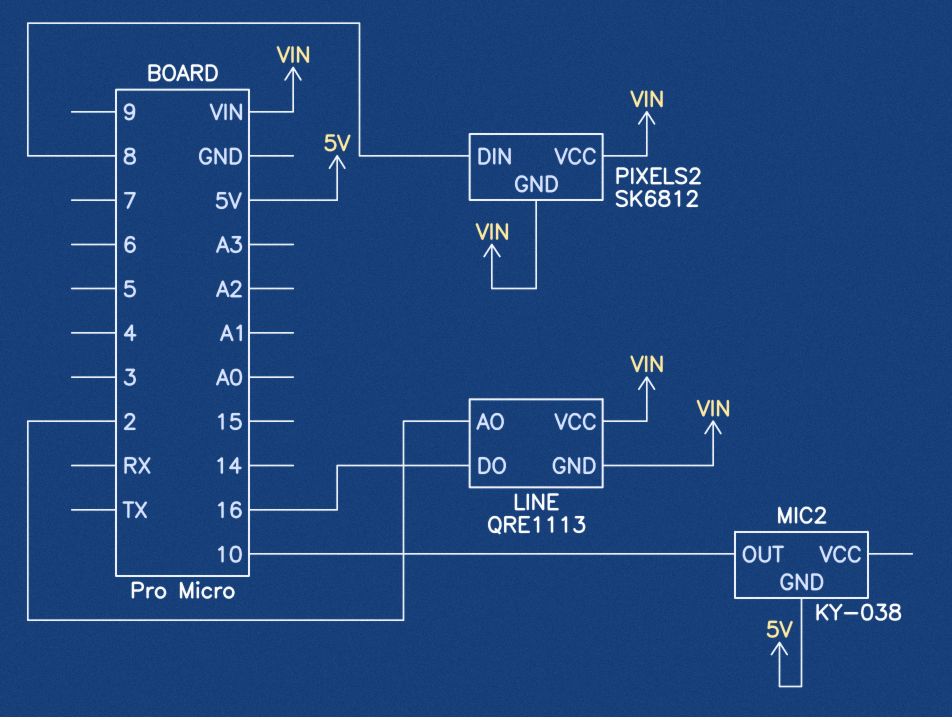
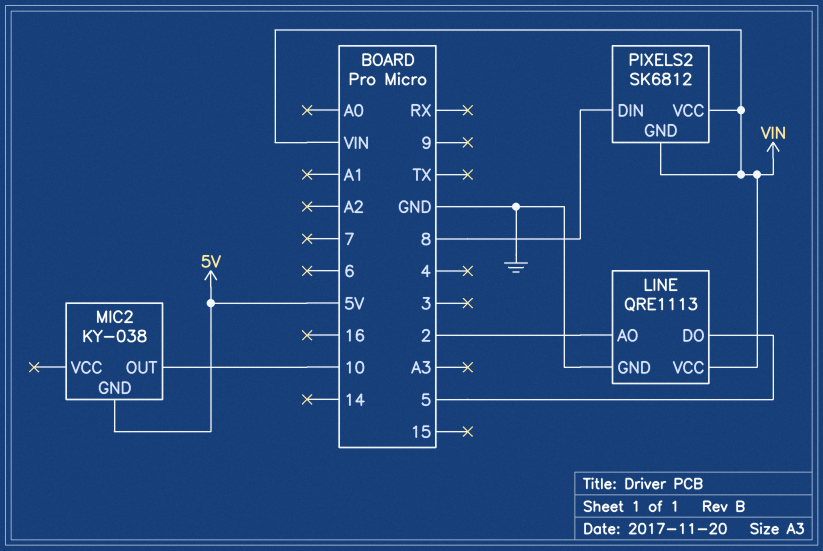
LINE pin DO: 16 -> 5
LINE pin GND: VIN -> GND

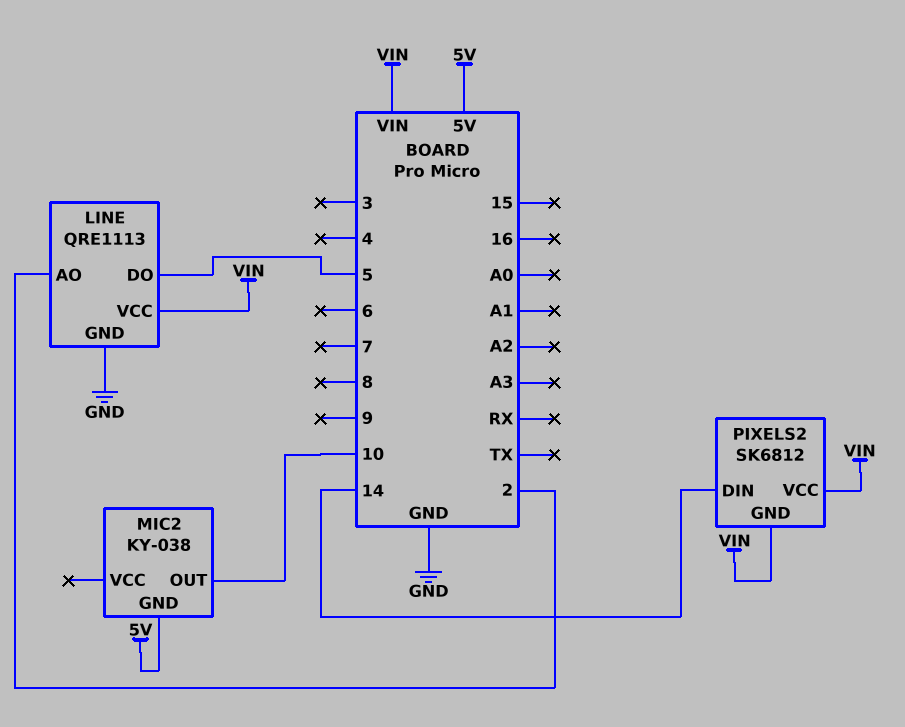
PIXELS2 pin DIN: 8 -> 14

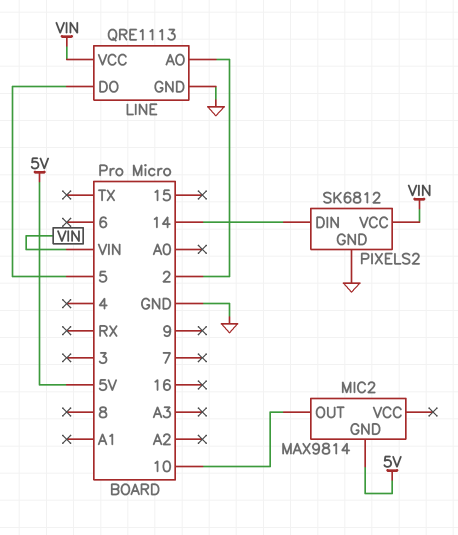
MIC2: KY-038 -> MAX9814
PIXELS2 pin GND: VIN -> GND

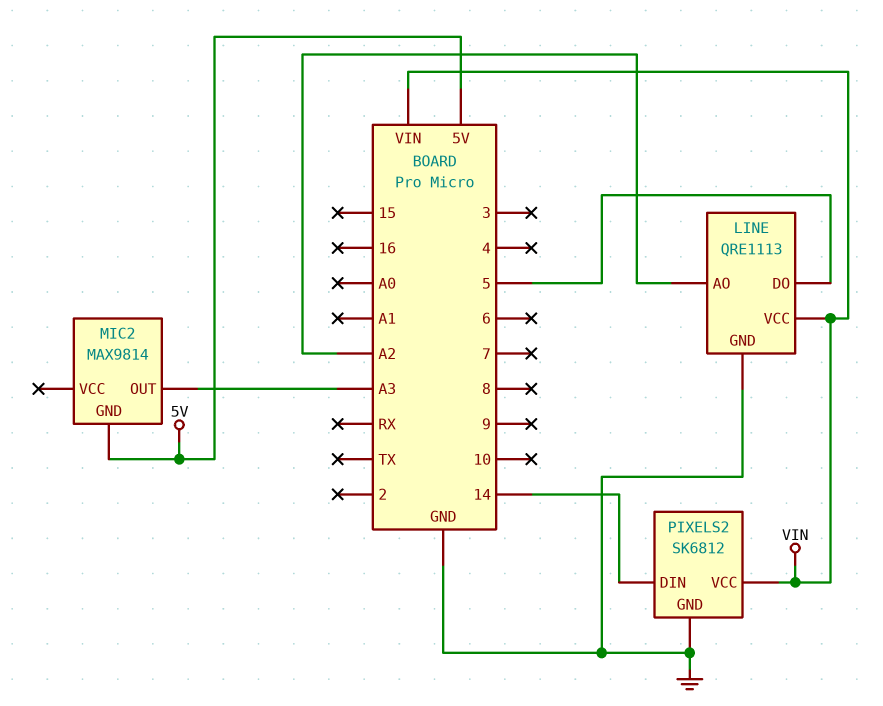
LINE pin AO: 2 -> A2
MIC2 pin OUT: 10 -> A3

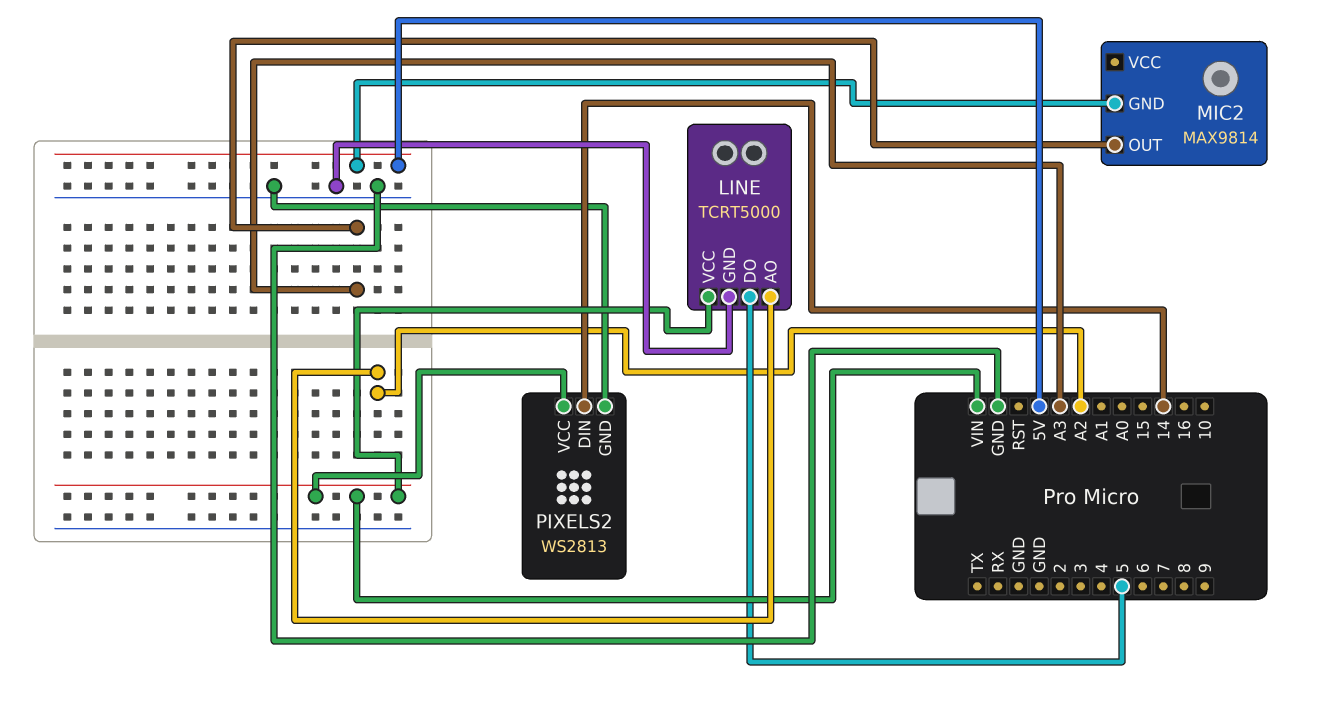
LINE: QRE1113 -> TCRT5000
PIXELS2: SK6812 -> WS2813

